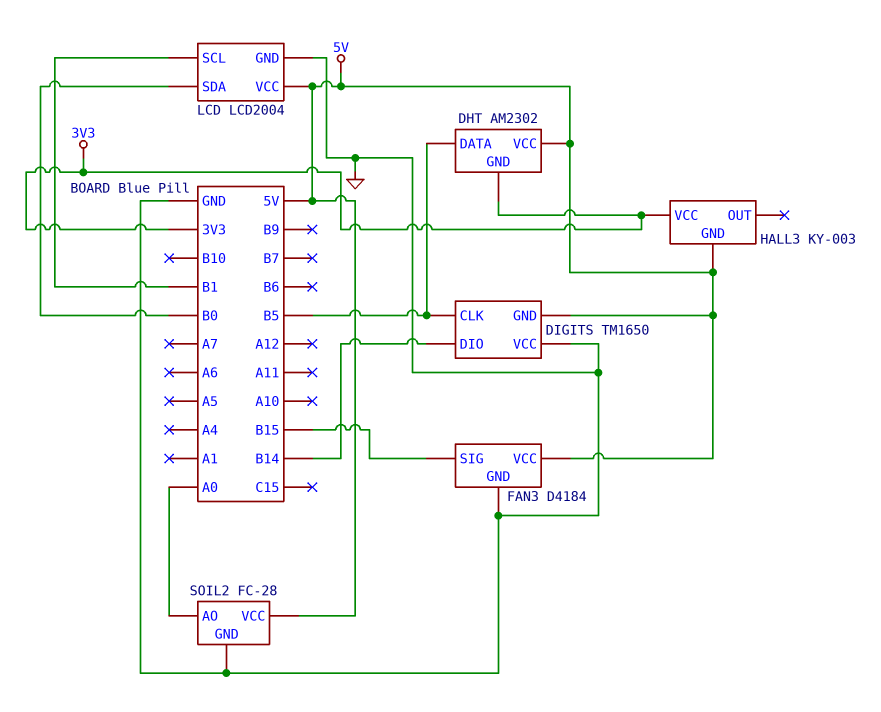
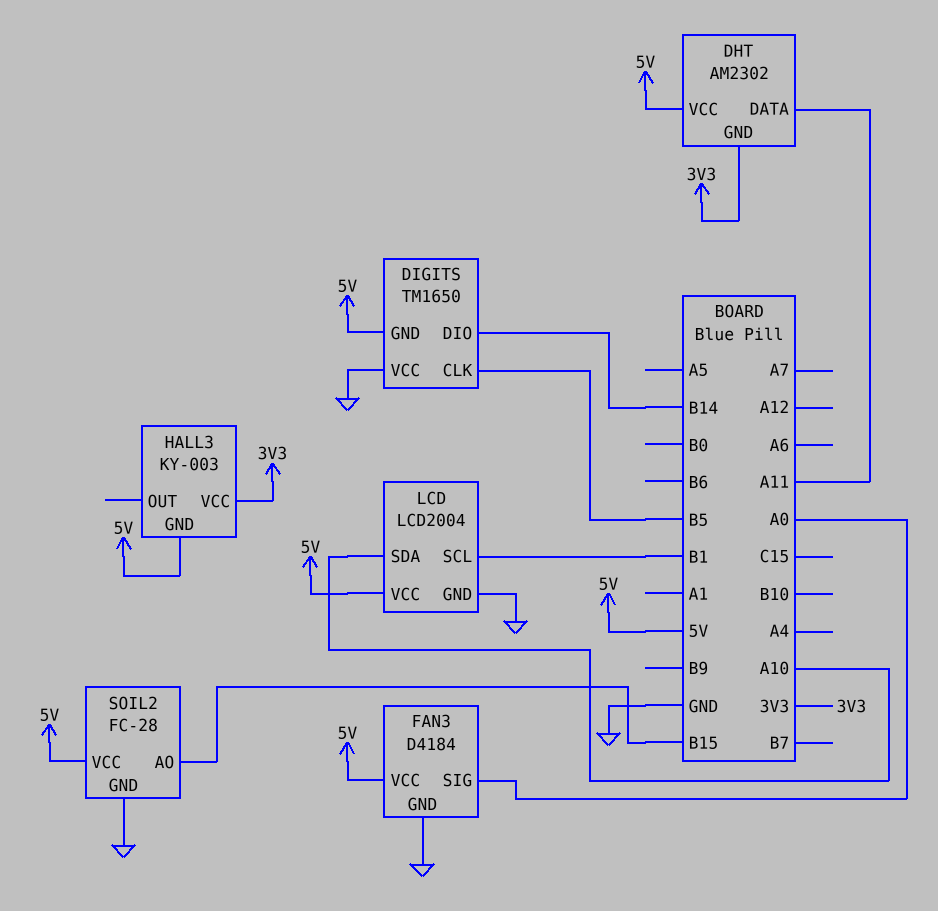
DHT pin DATA: B5 -> A11
FAN3 pin SIG: B15 -> A0
LCD pin SDA: B0 -> A10
SOIL2 pin AO: A0 -> B15

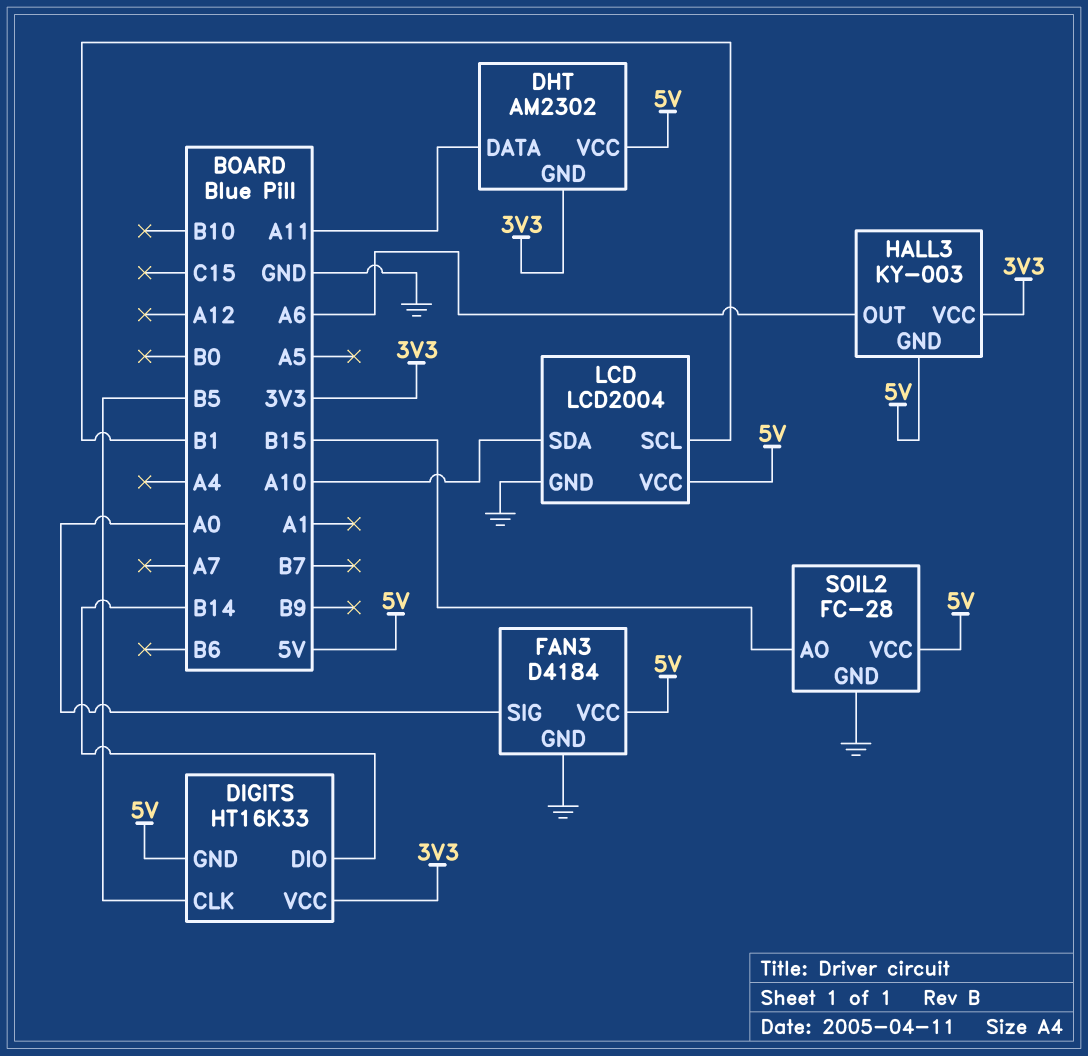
DIGITS: TM1650 -> HT16K33
DIGITS pin VCC: GND -> 3V3
HALL3 pin OUT: none -> A6

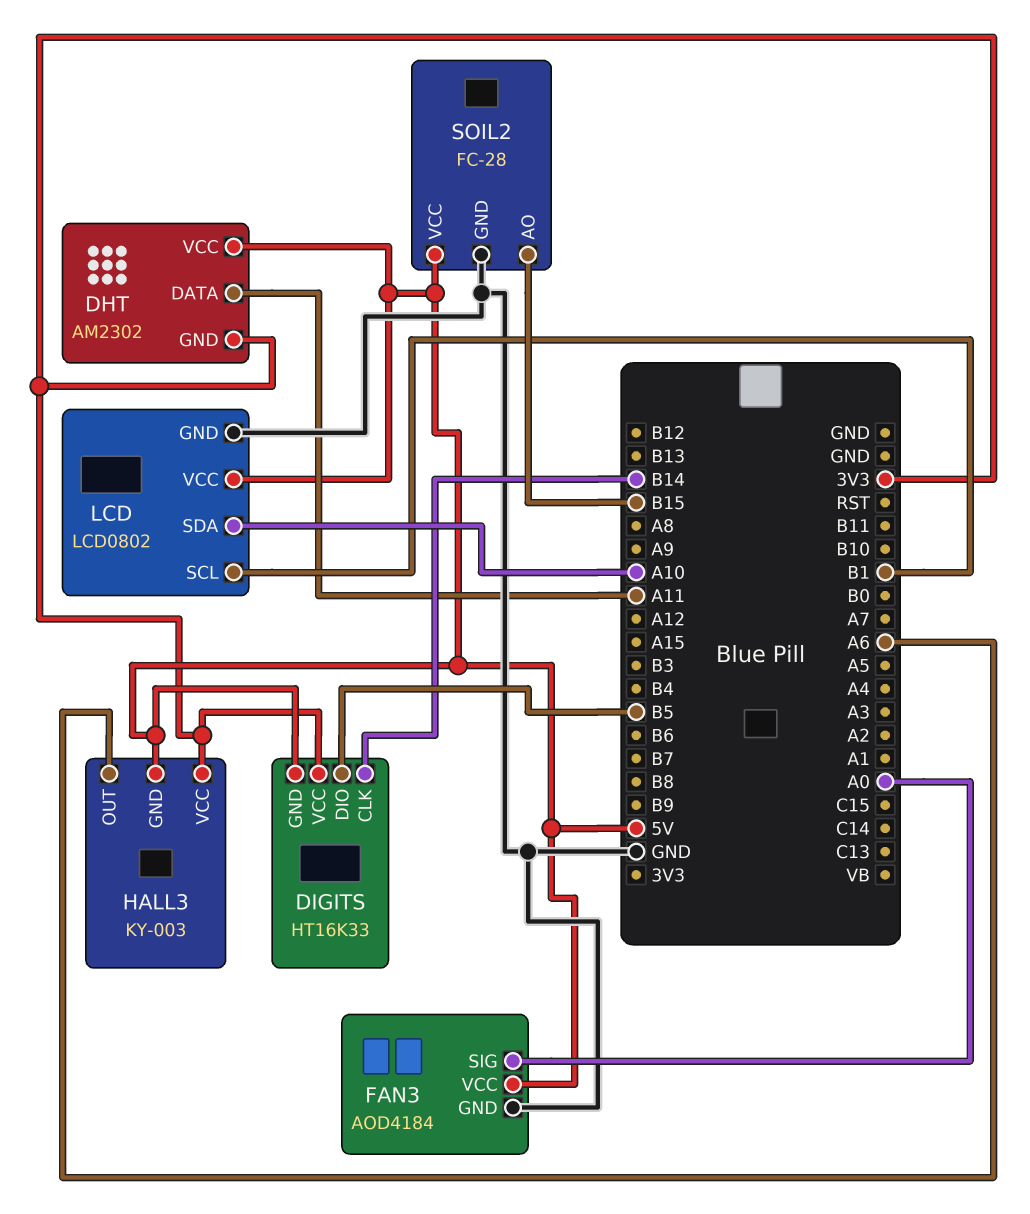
DIGITS pin CLK: B5 -> B14
DIGITS pin DIO: B14 -> B5
FAN3: D4184 -> AOD4184
LCD: LCD2004 -> LCD0802

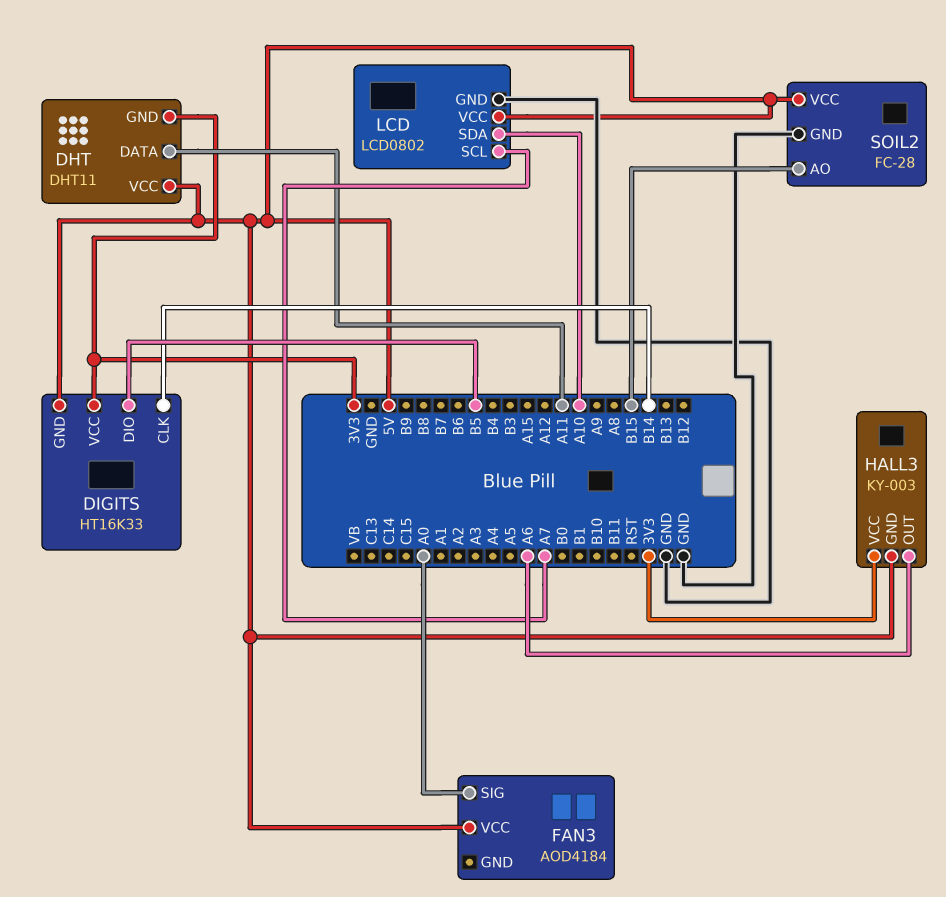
DHT: AM2302 -> DHT11
FAN3 pin GND: GND -> none
LCD pin SCL: B1 -> A7

